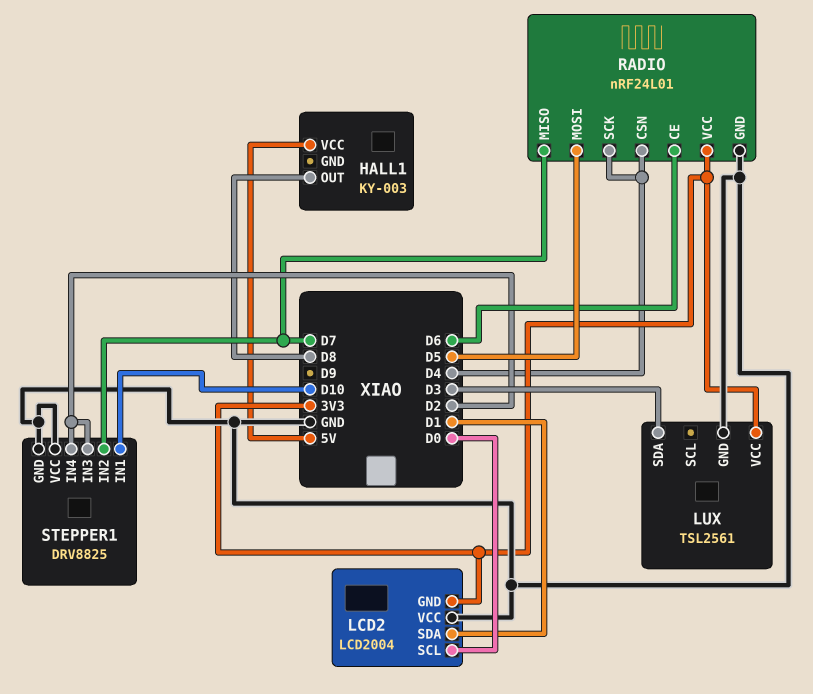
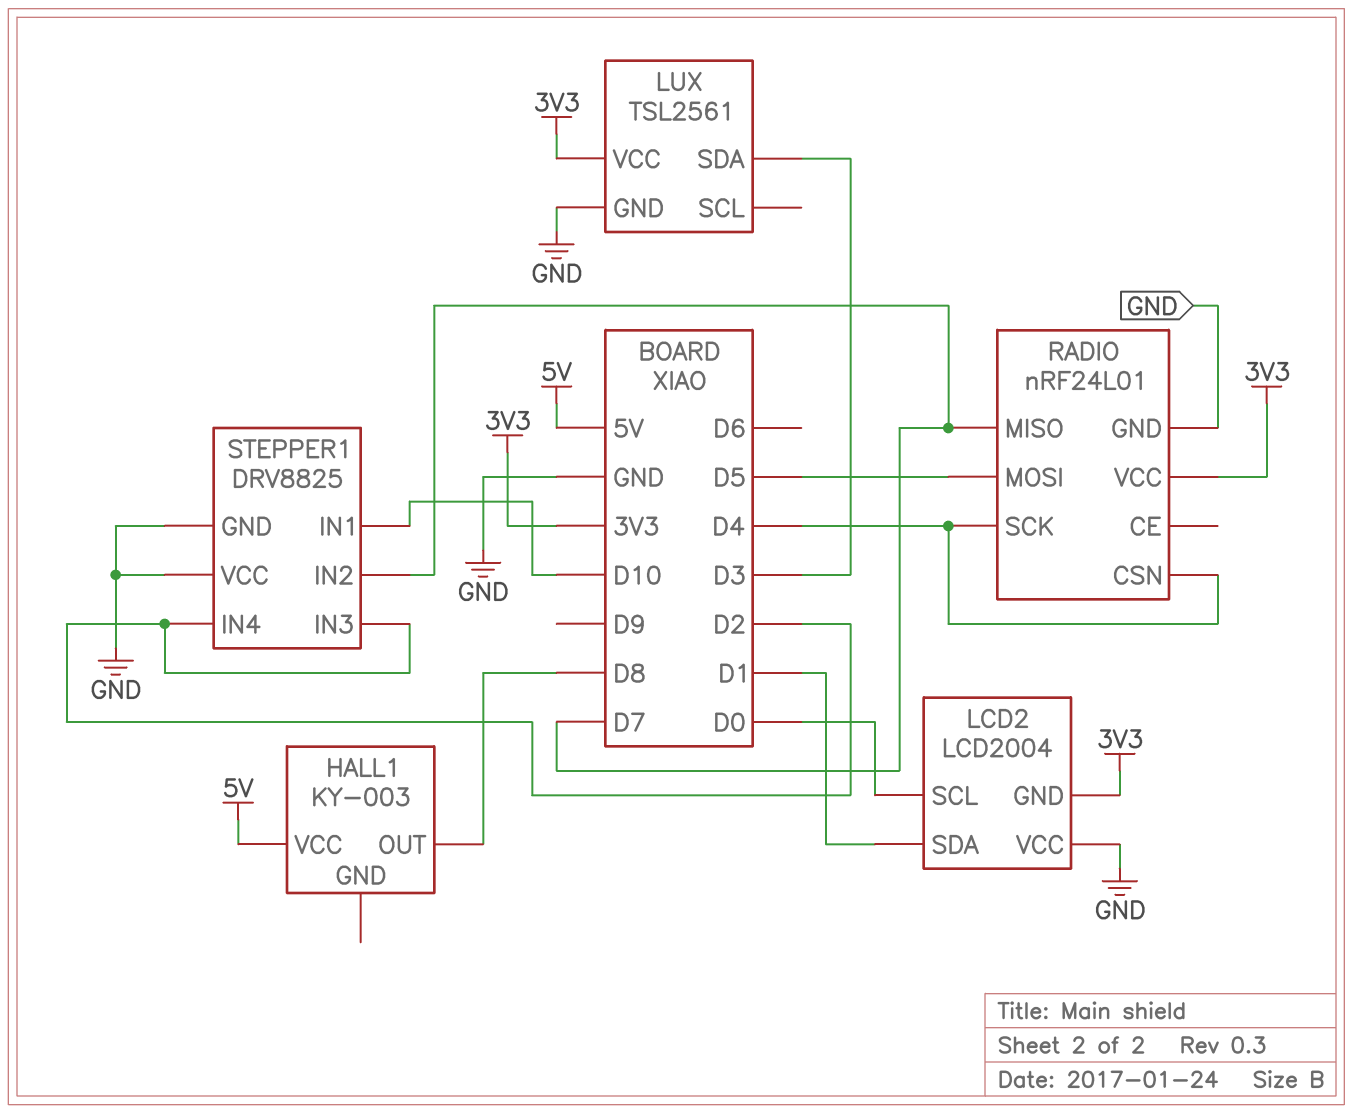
RADIO pin CE: D6 -> none

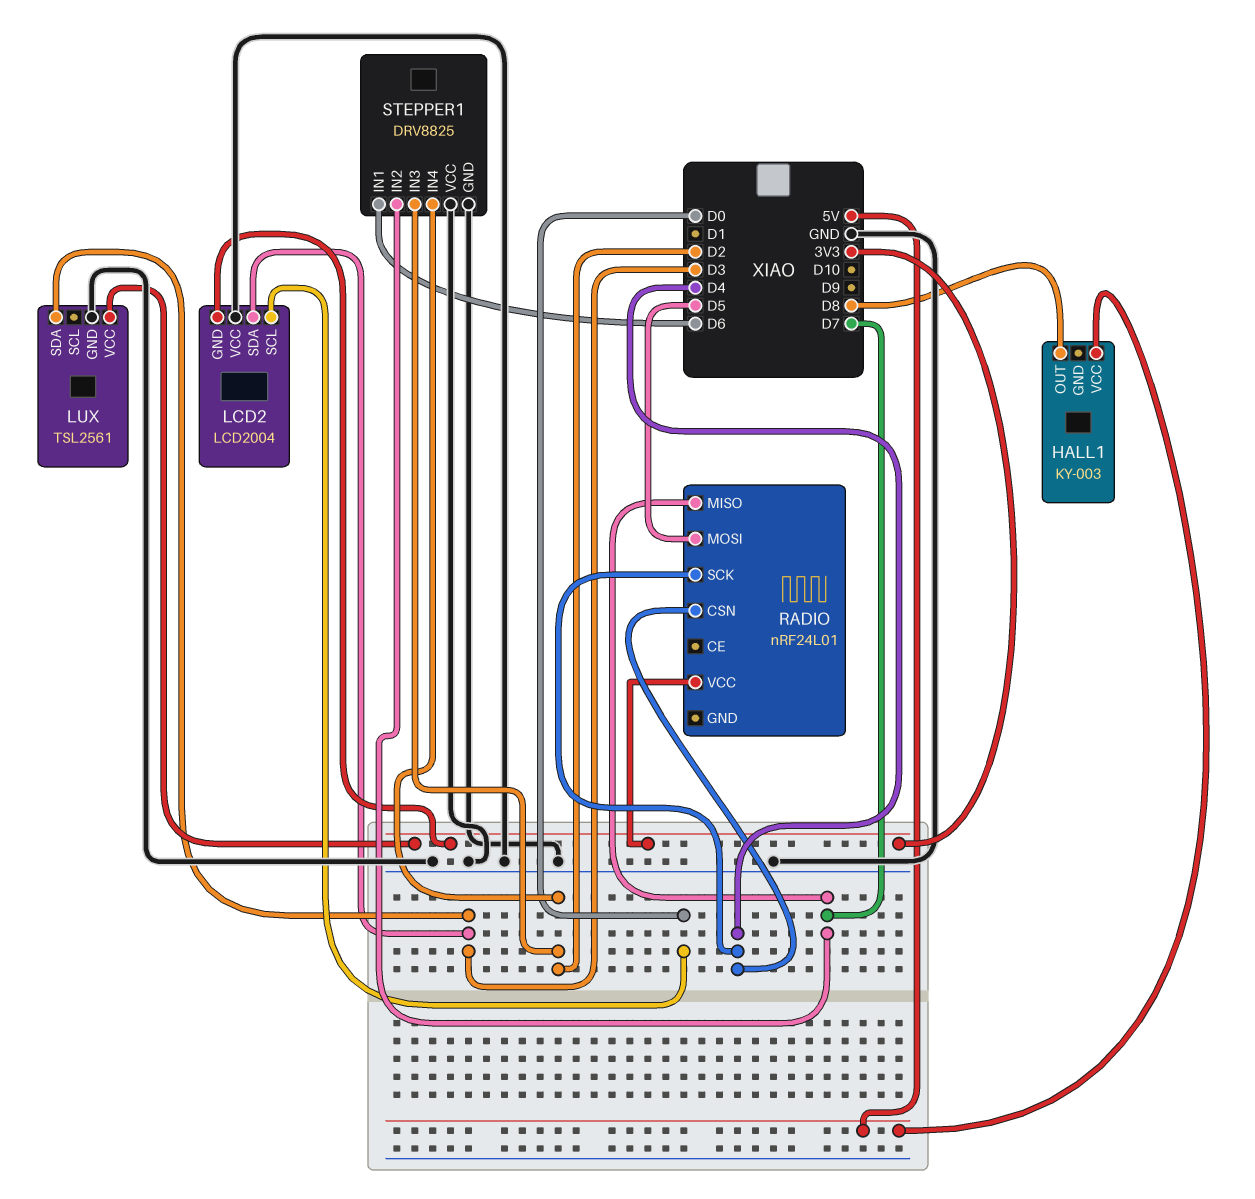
LCD2 pin SDA: D1 -> D3
RADIO pin GND: GND -> none
STEPPER1 pin IN1: D10 -> D6

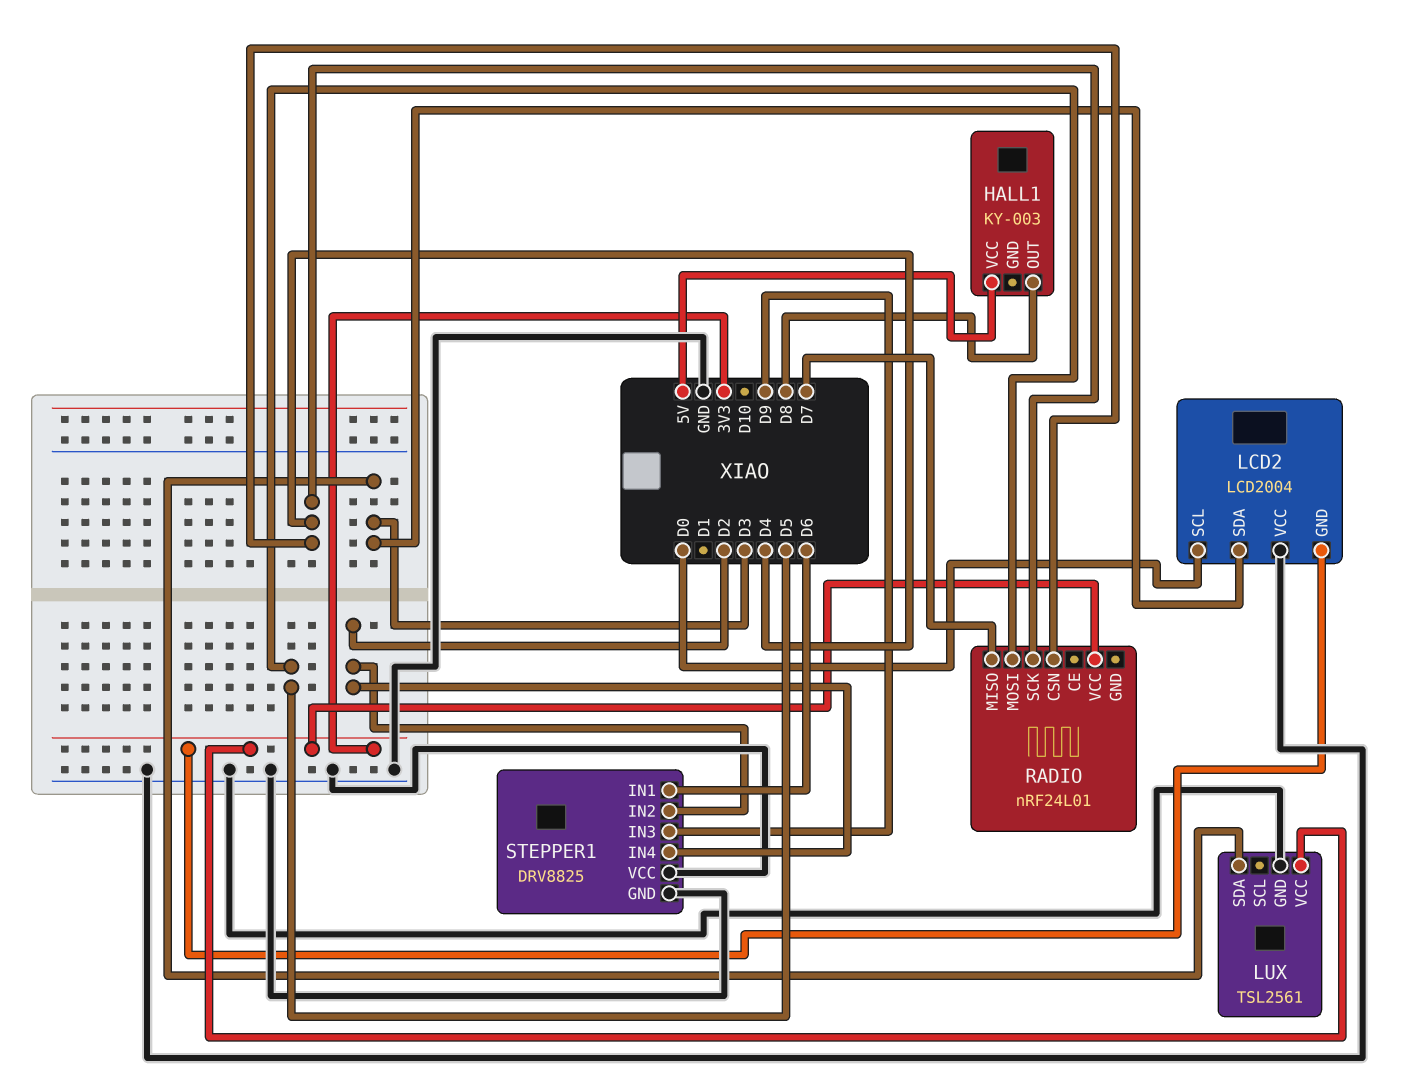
STEPPER1 pin IN2: D7 -> D2
STEPPER1 pin IN3: D2 -> D9

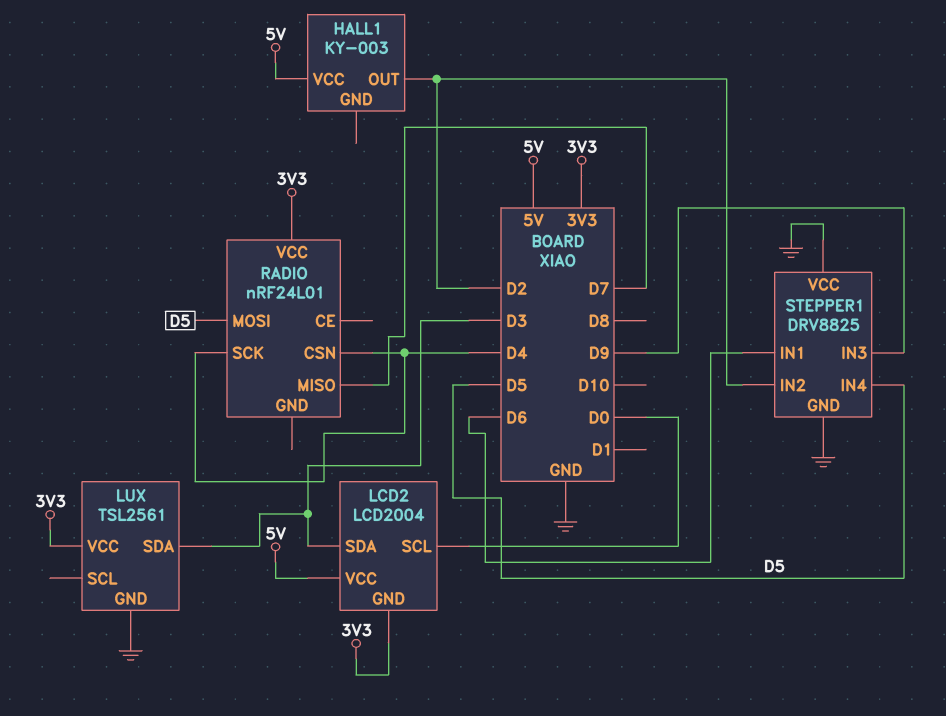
HALL1 pin OUT: D8 -> D2
LCD2 pin VCC: GND -> 5V
STEPPER1 pin IN4: D2 -> D5

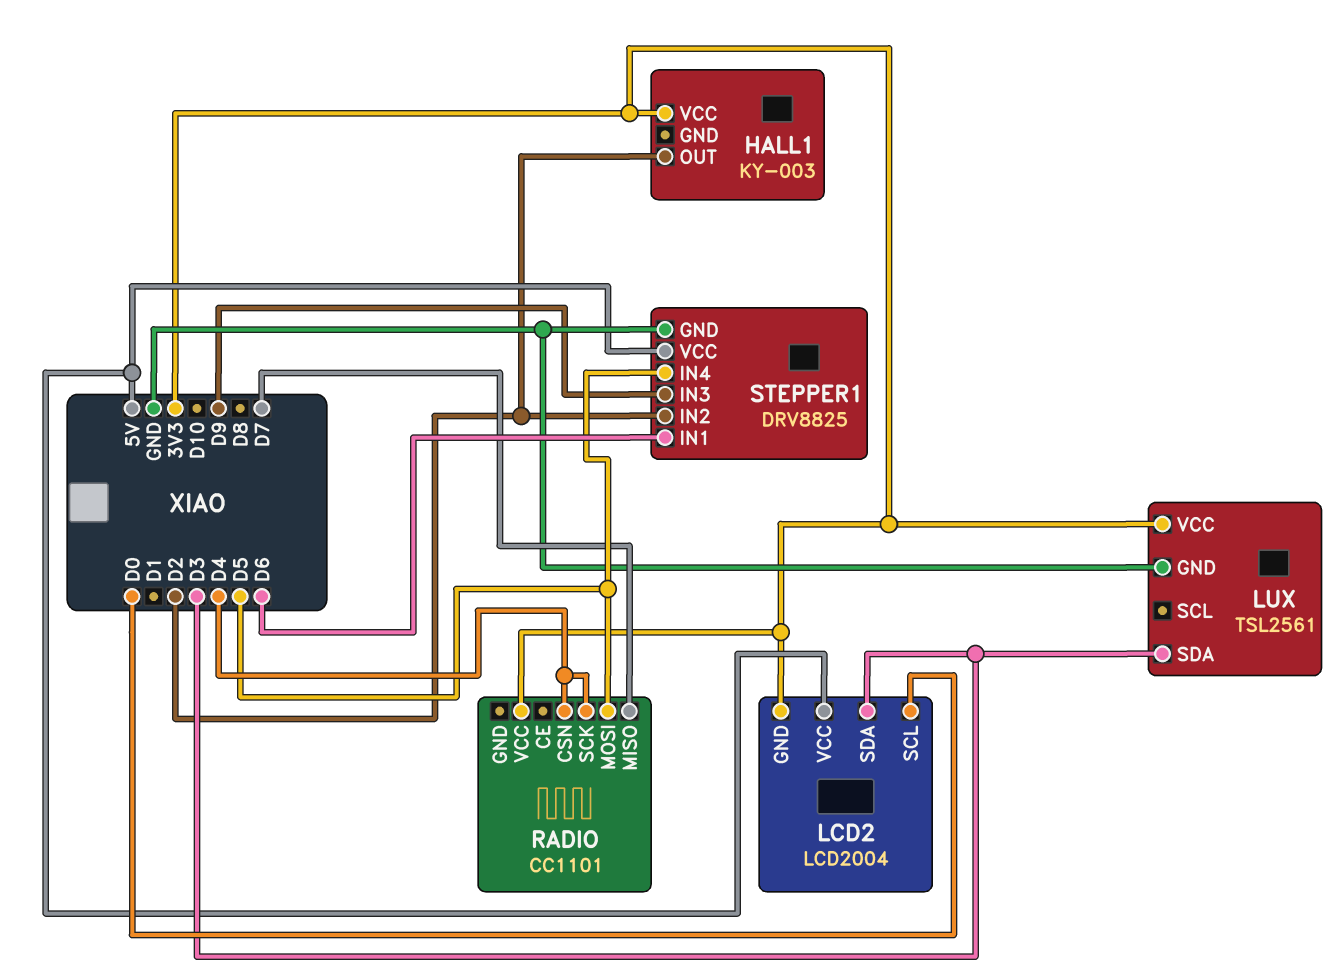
HALL1 pin VCC: 5V -> 3V3
RADIO: nRF24L01 -> CC1101
STEPPER1 pin VCC: GND -> 5V

